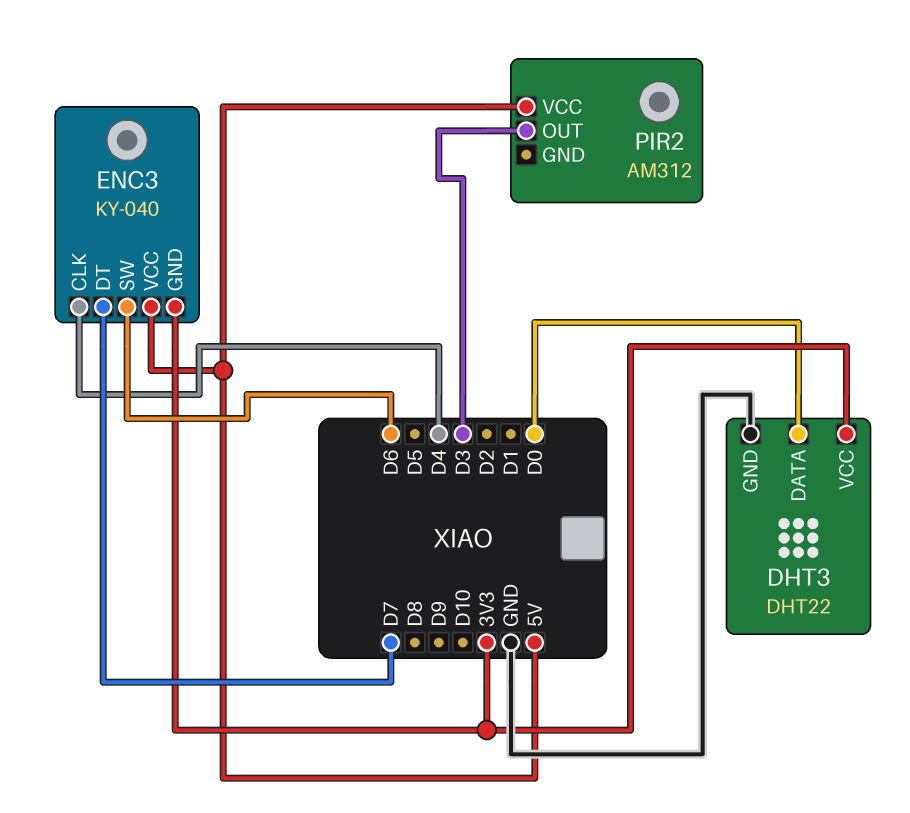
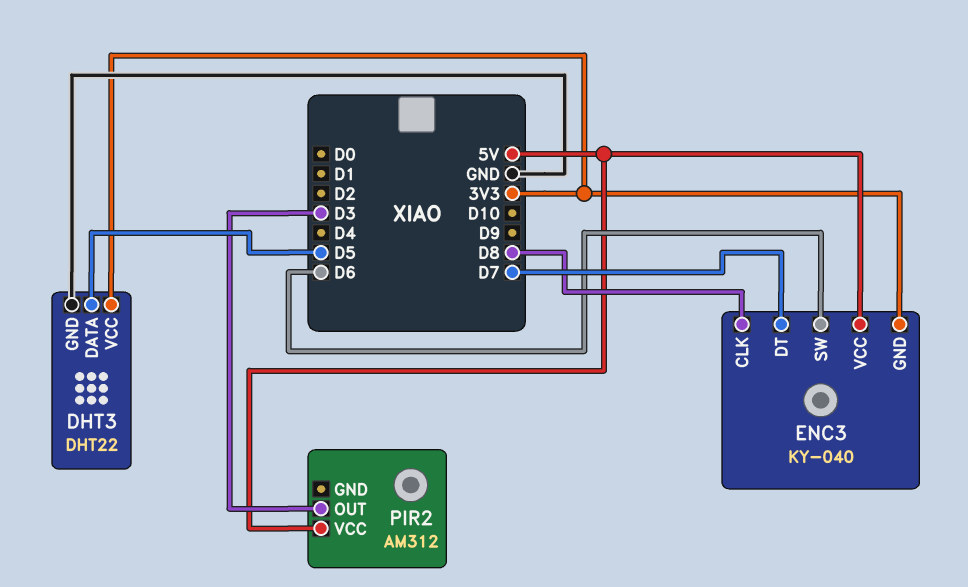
DHT3 pin DATA: D0 -> D5
ENC3 pin CLK: D4 -> D8

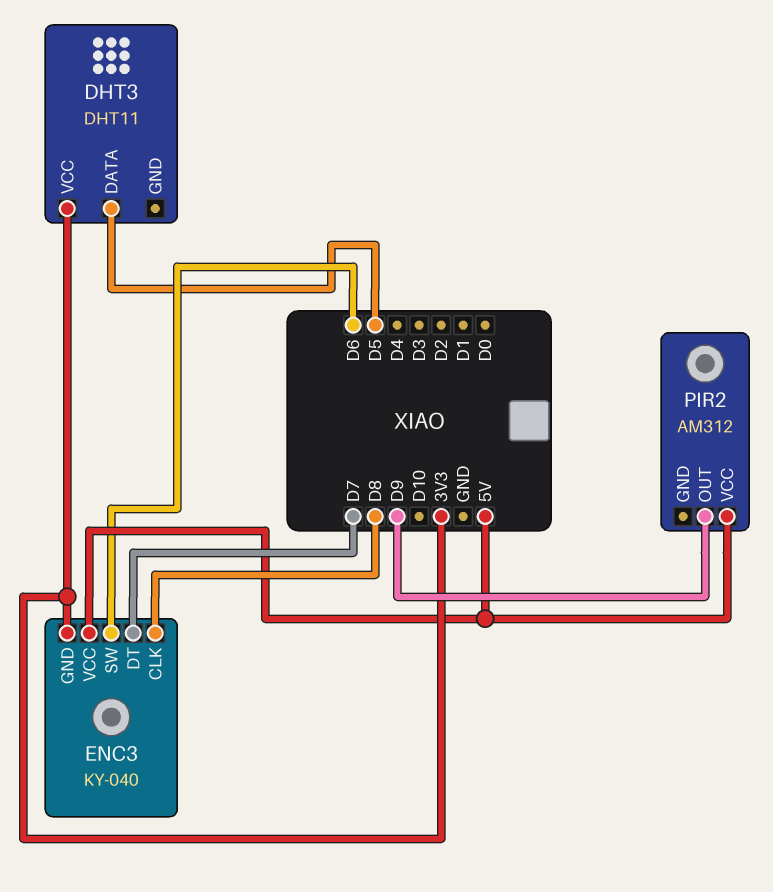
DHT3: DHT22 -> DHT11
DHT3 pin GND: GND -> none
PIR2 pin OUT: D3 -> D9

